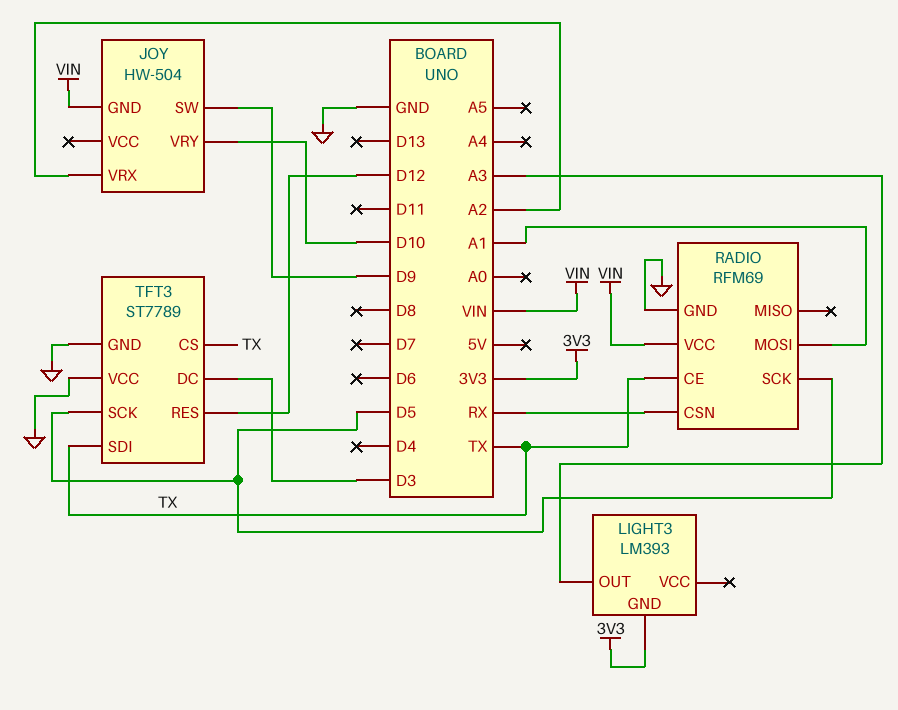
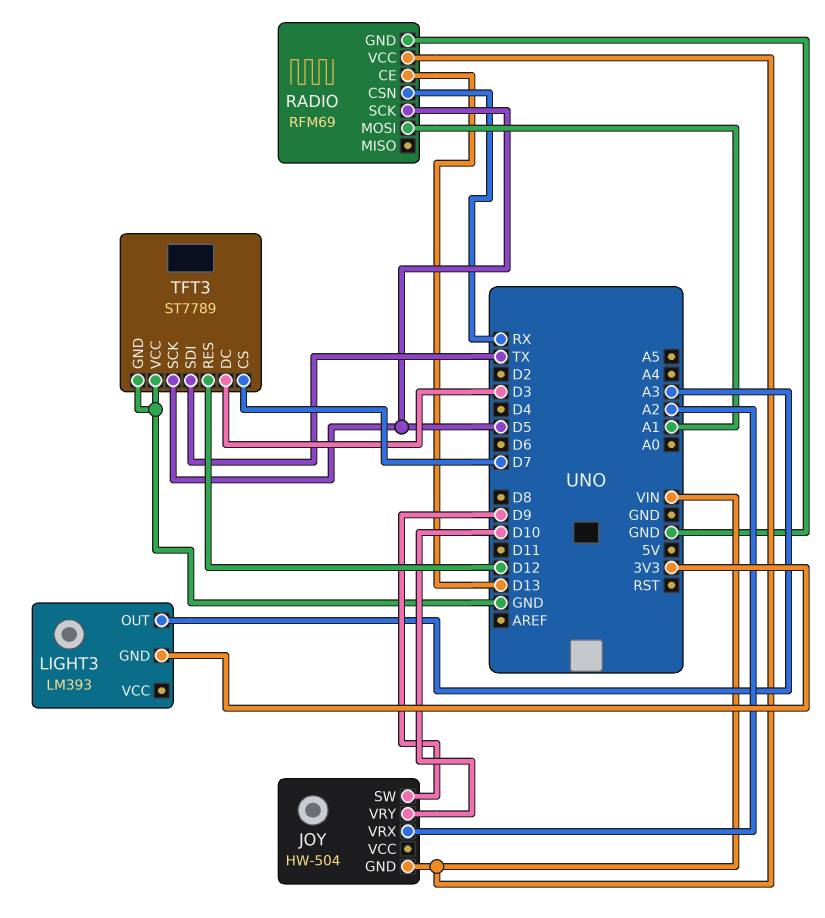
RADIO pin CE: TX -> D13
TFT3 pin CS: TX -> D7

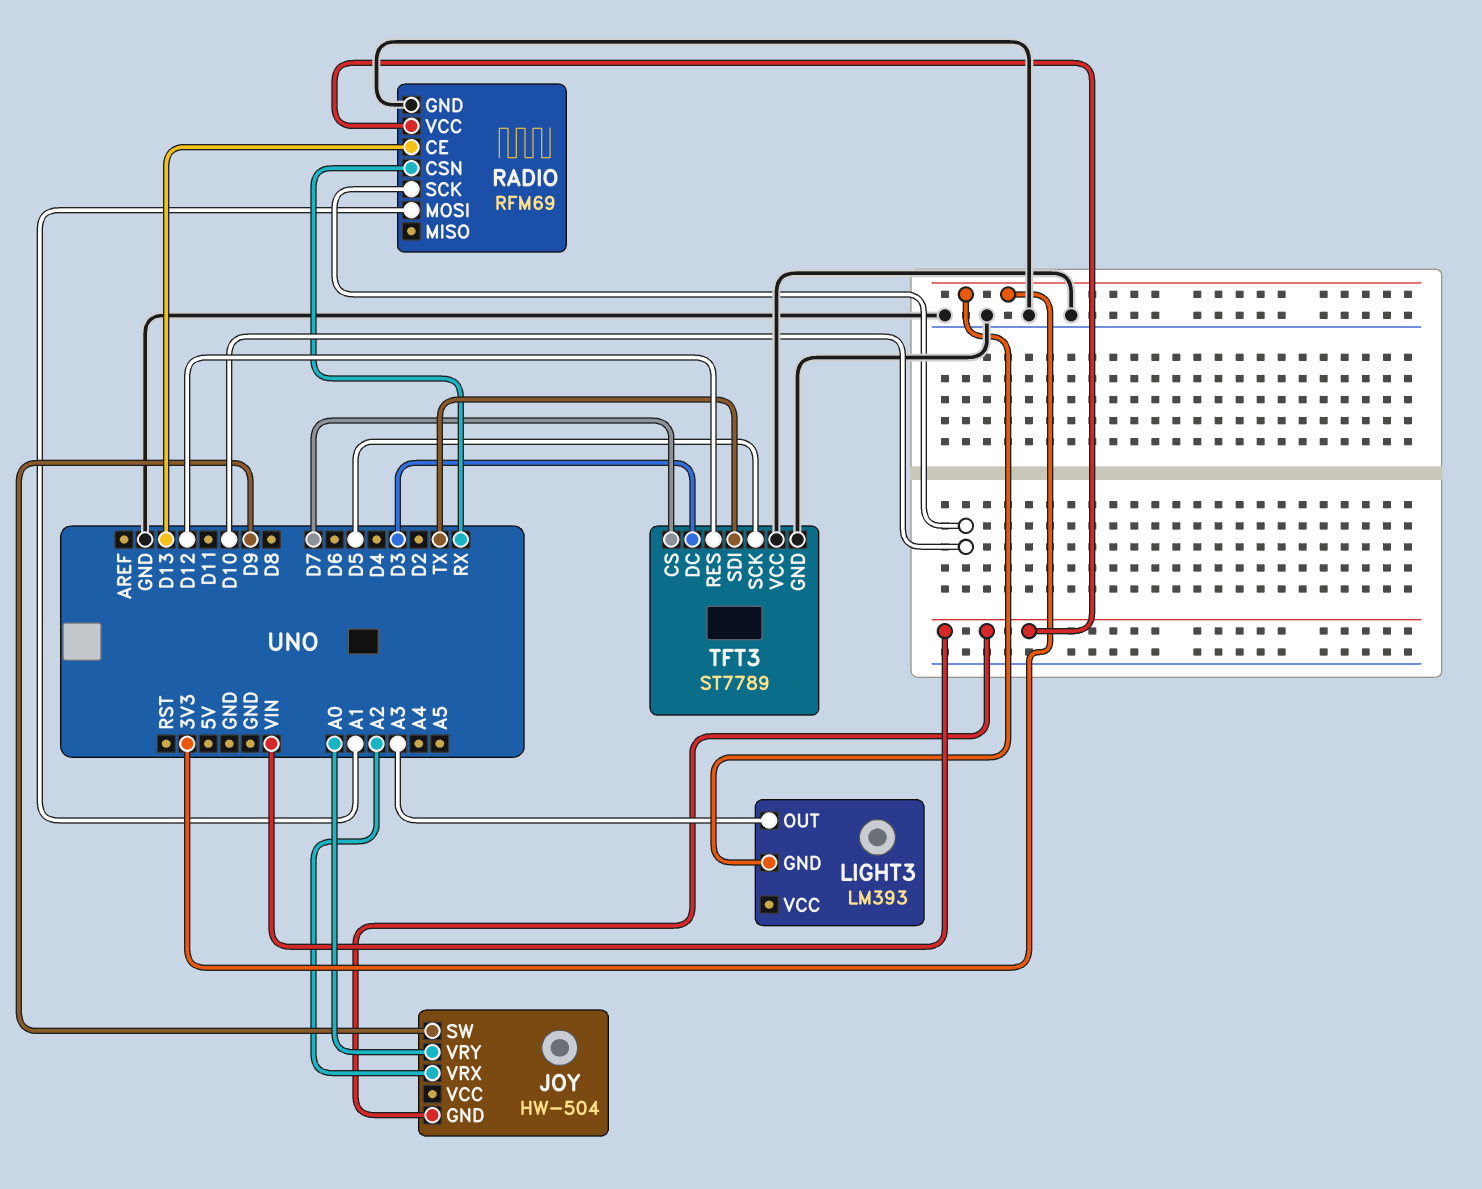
JOY pin VRY: D10 -> A0
RADIO pin SCK: D5 -> D10

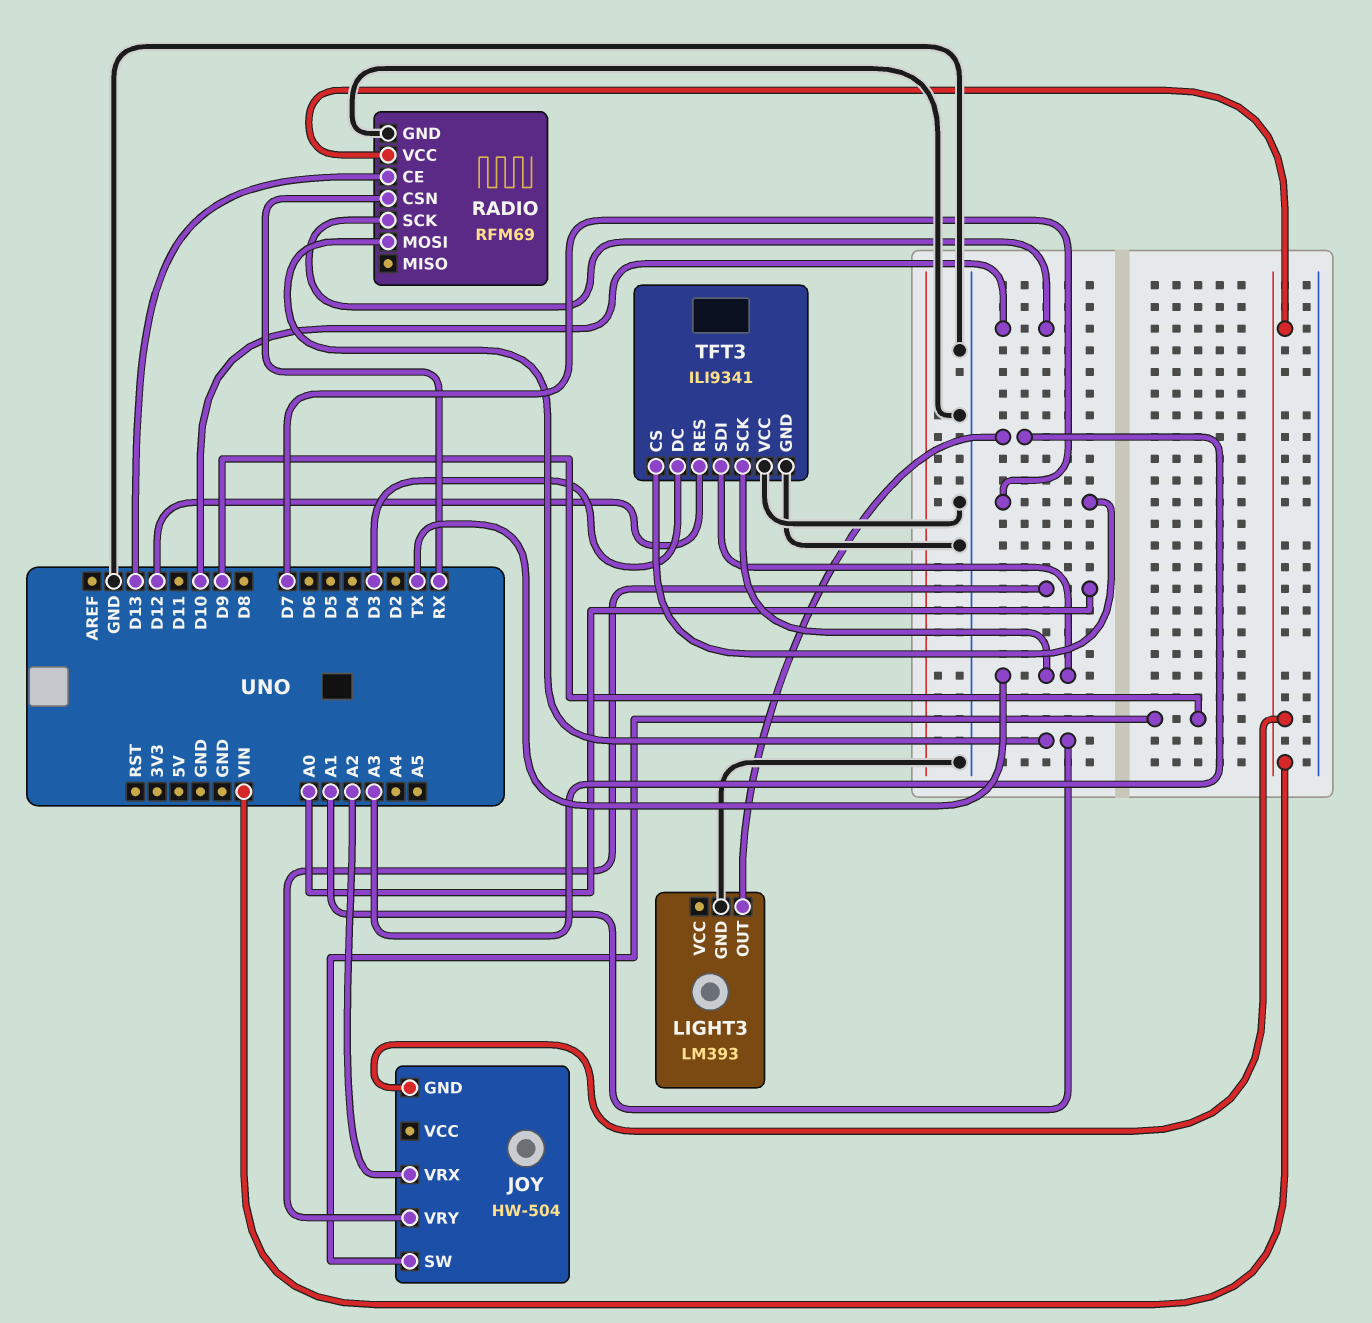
LIGHT3 pin GND: 3V3 -> GND
TFT3: ST7789 -> ILI9341
TFT3 pin SCK: D5 -> TX

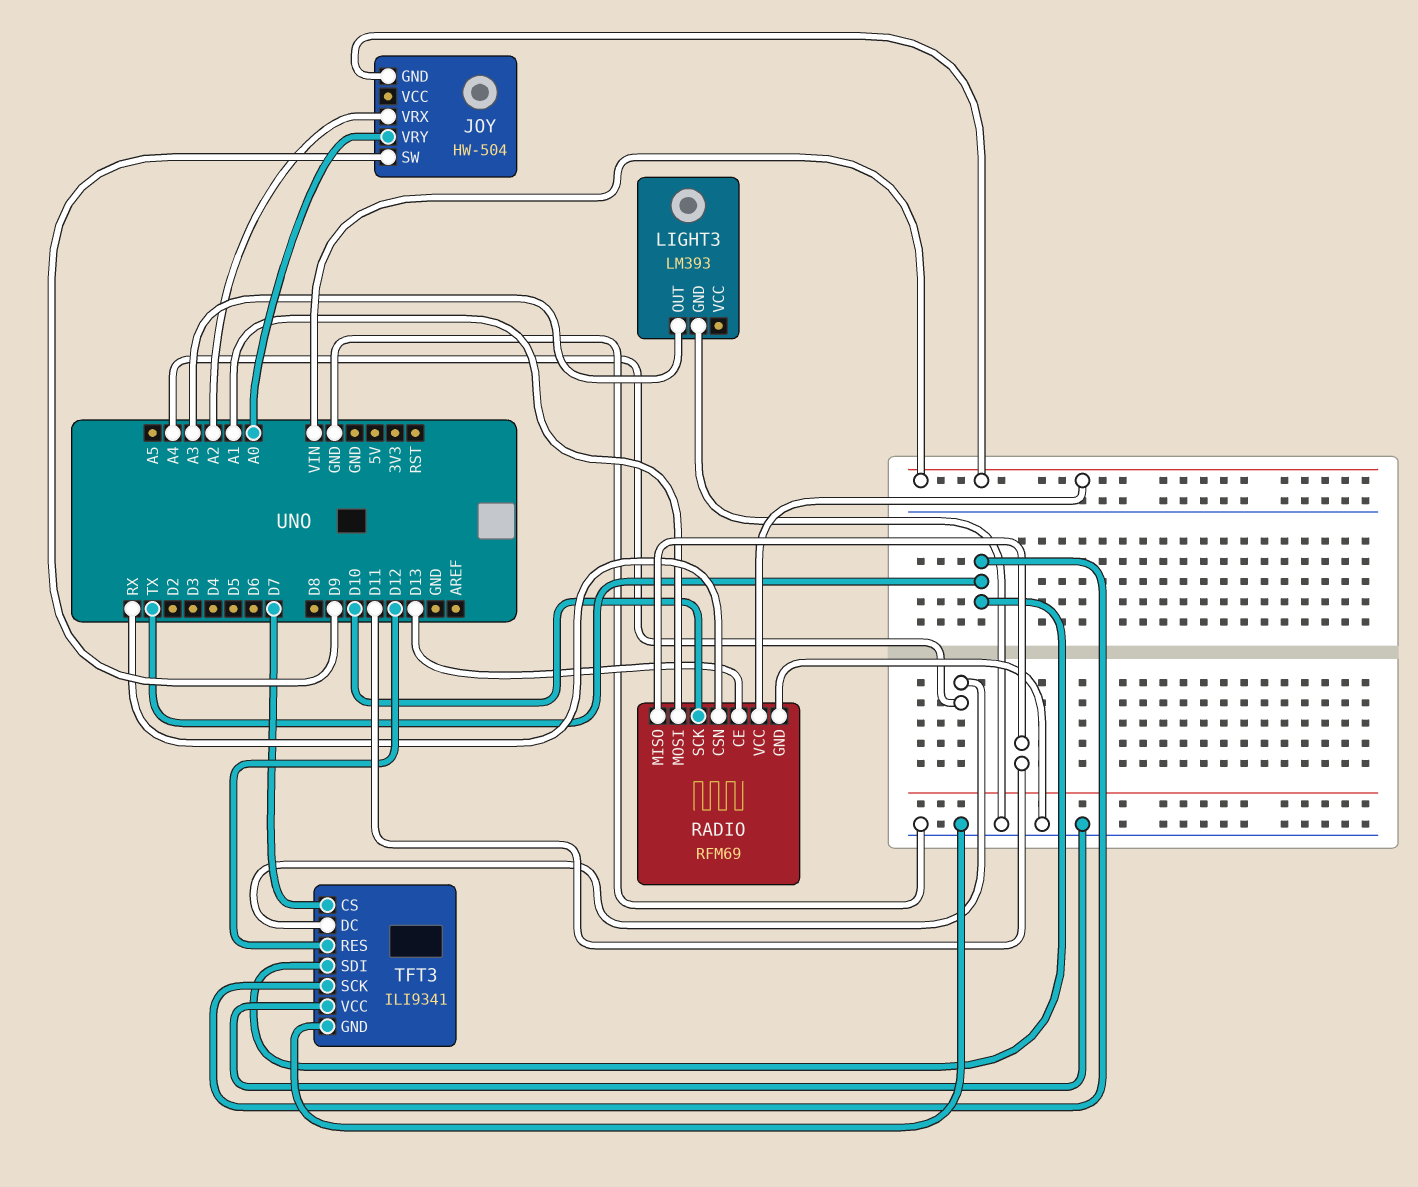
RADIO pin MISO: none -> D11
TFT3 pin DC: D3 -> A4

